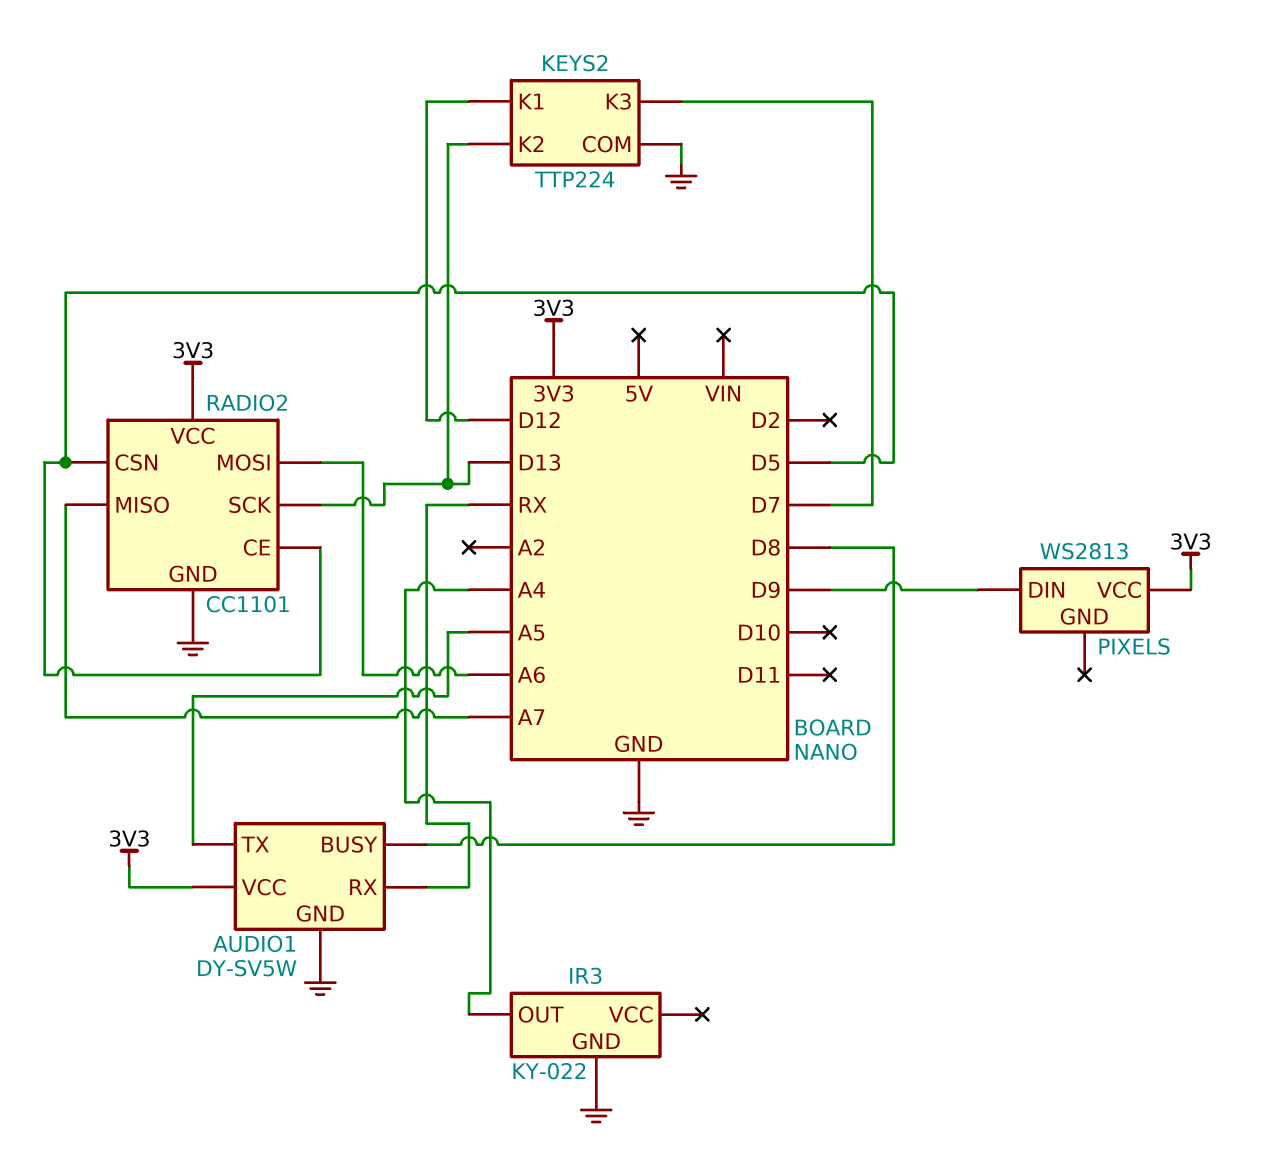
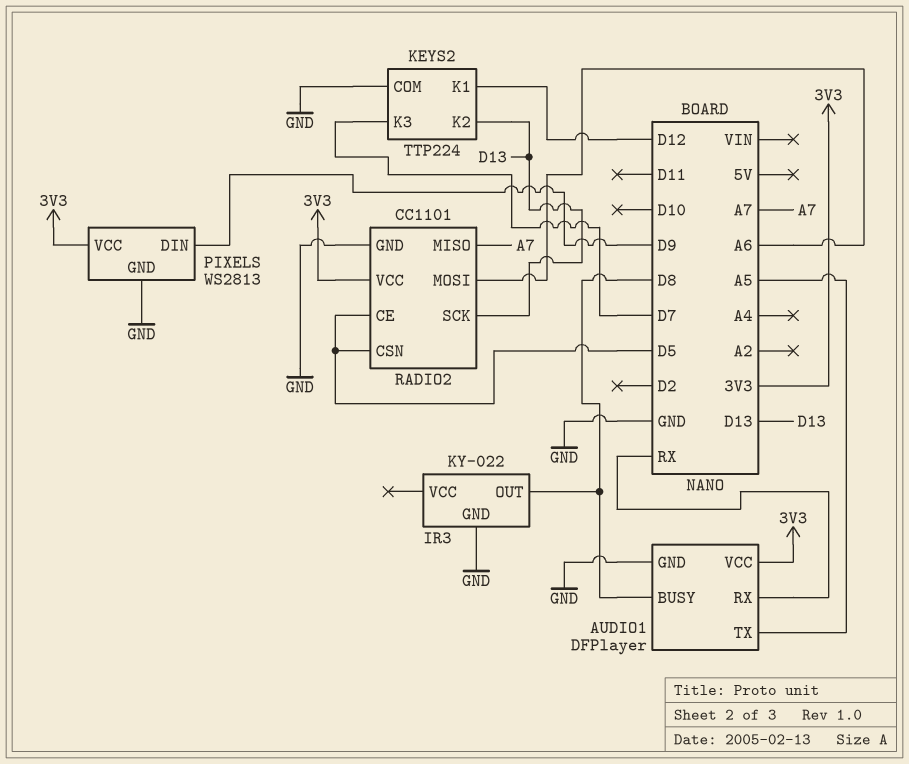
AUDIO1: DY-SV5W -> DFPlayer
IR3 pin OUT: A4 -> D8
PIXELS pin GND: none -> GND

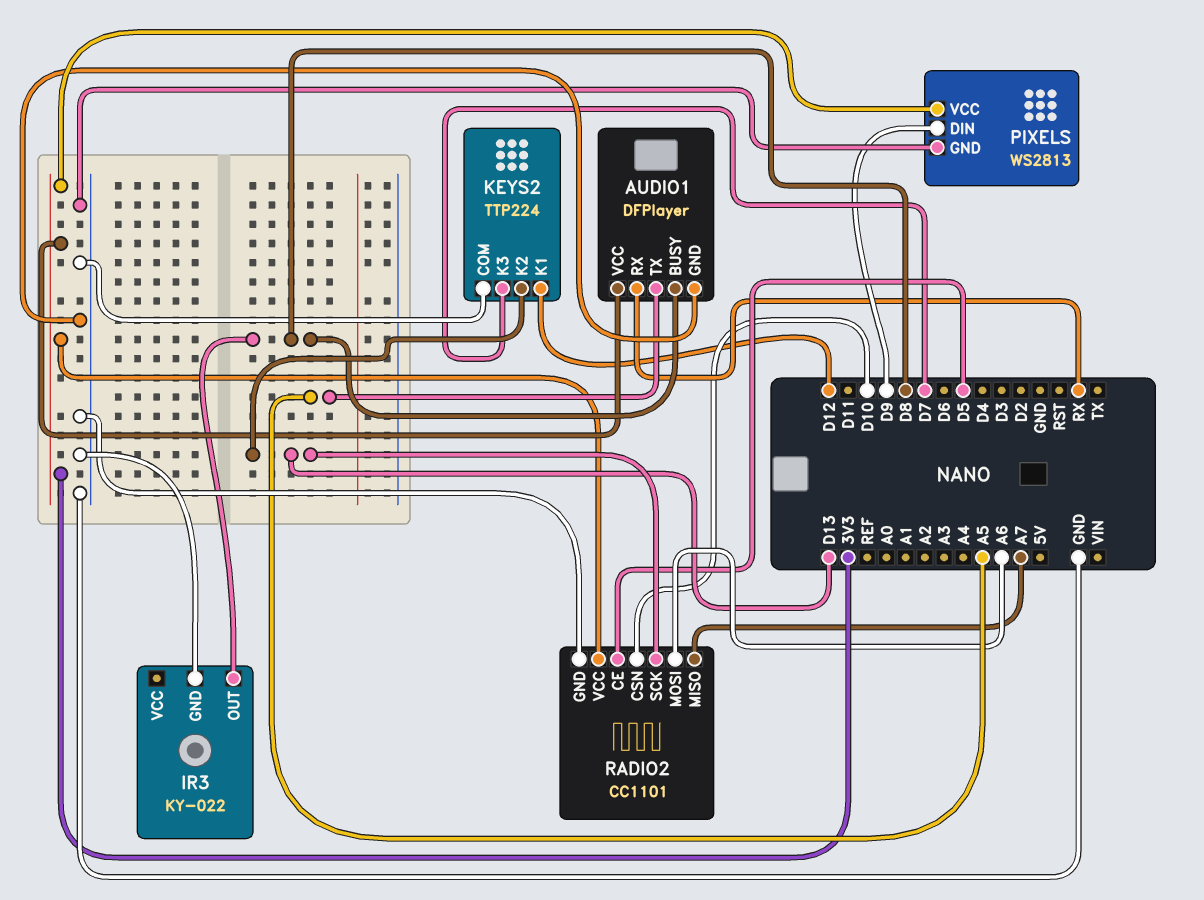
RADIO2 pin CSN: D5 -> D10

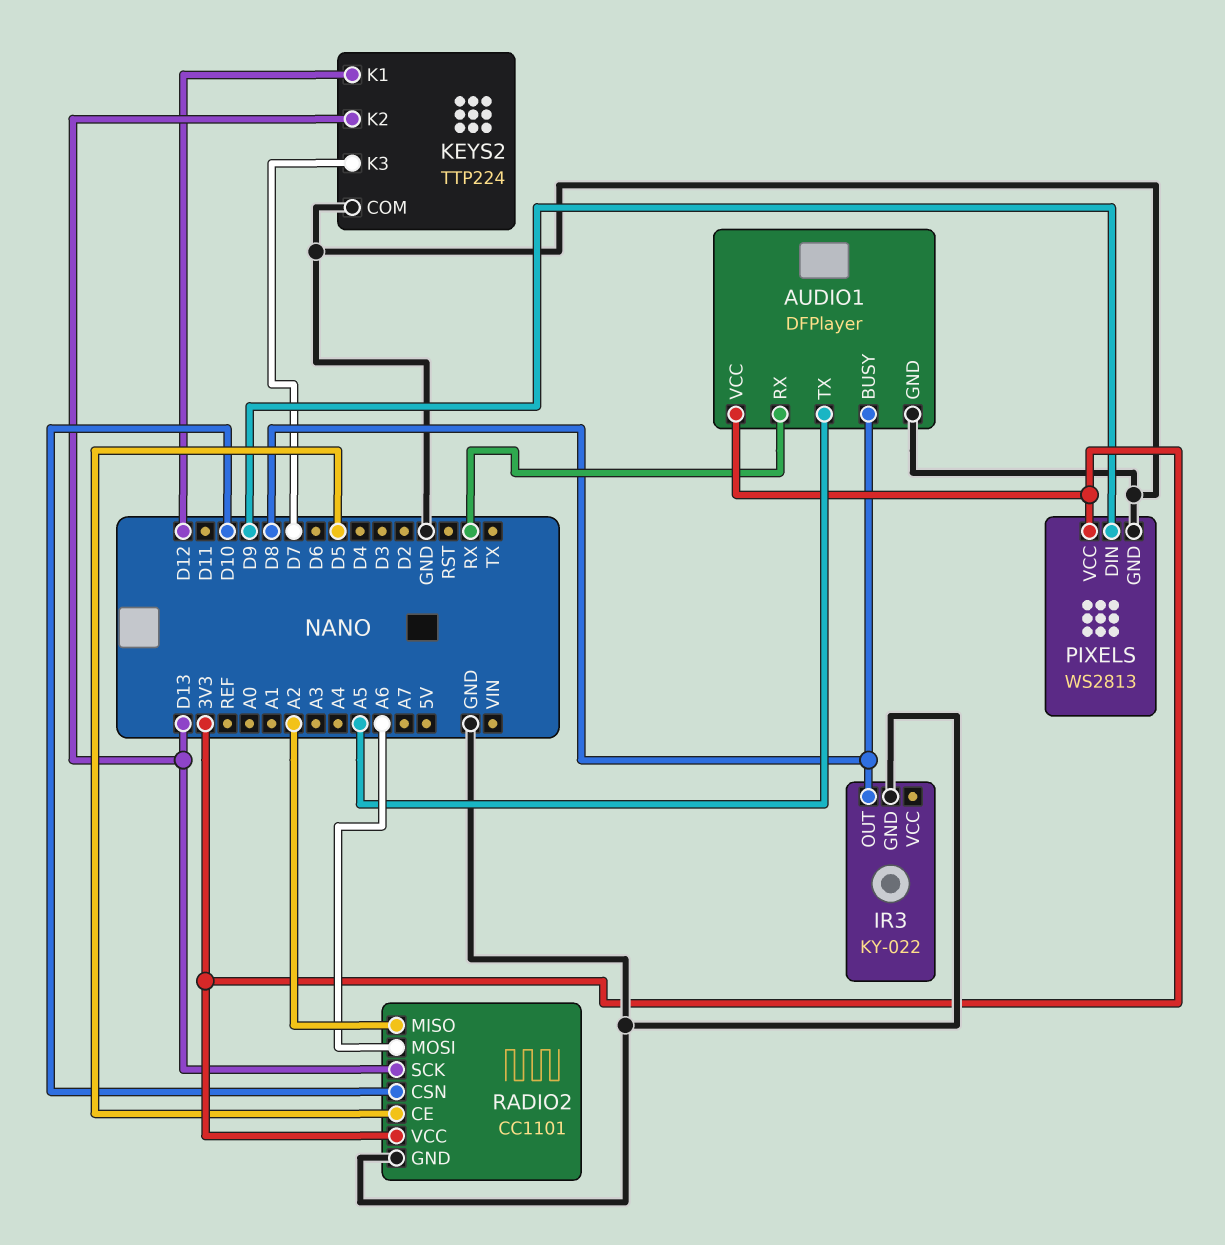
RADIO2 pin MISO: A7 -> A2

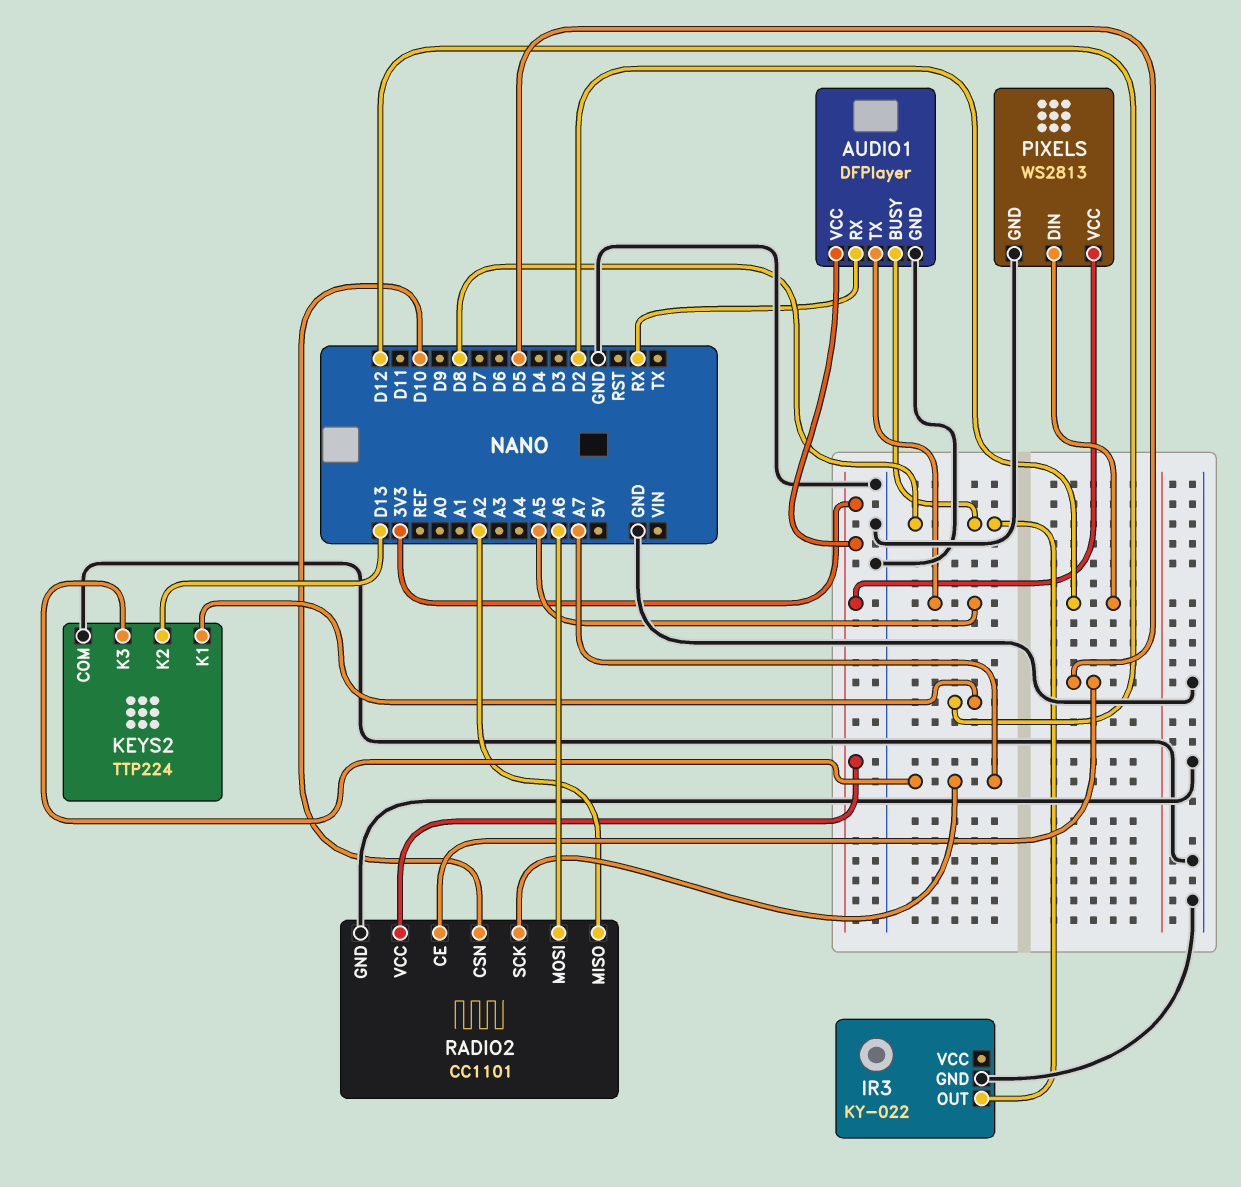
KEYS2 pin K3: D7 -> A7
PIXELS pin DIN: D9 -> D2
RADIO2 pin SCK: D13 -> A7

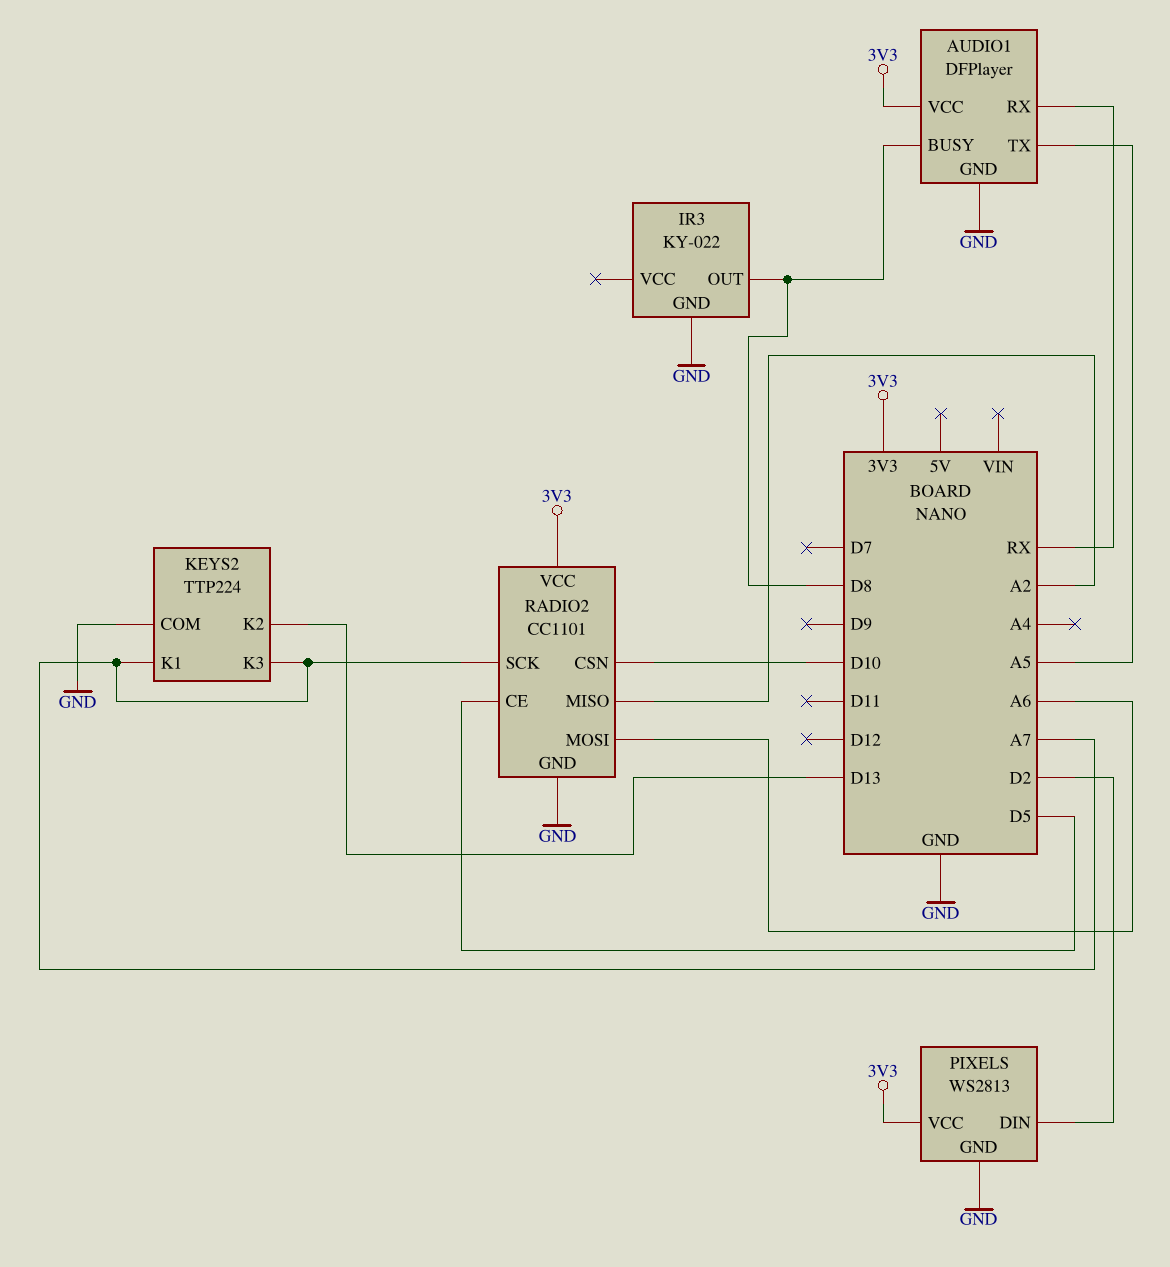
KEYS2 pin K1: D12 -> A7

